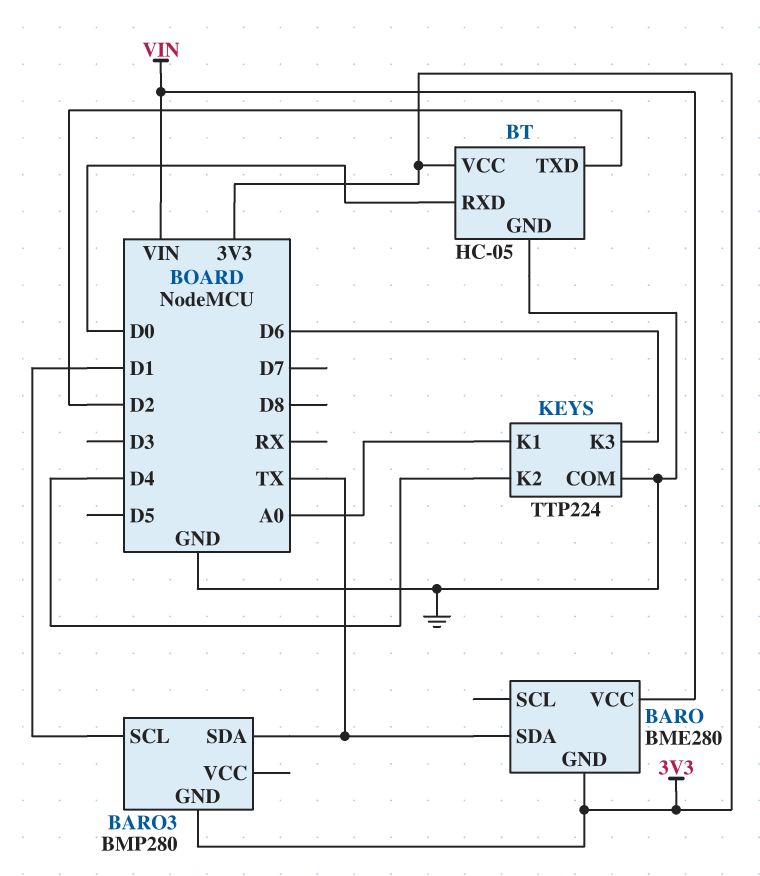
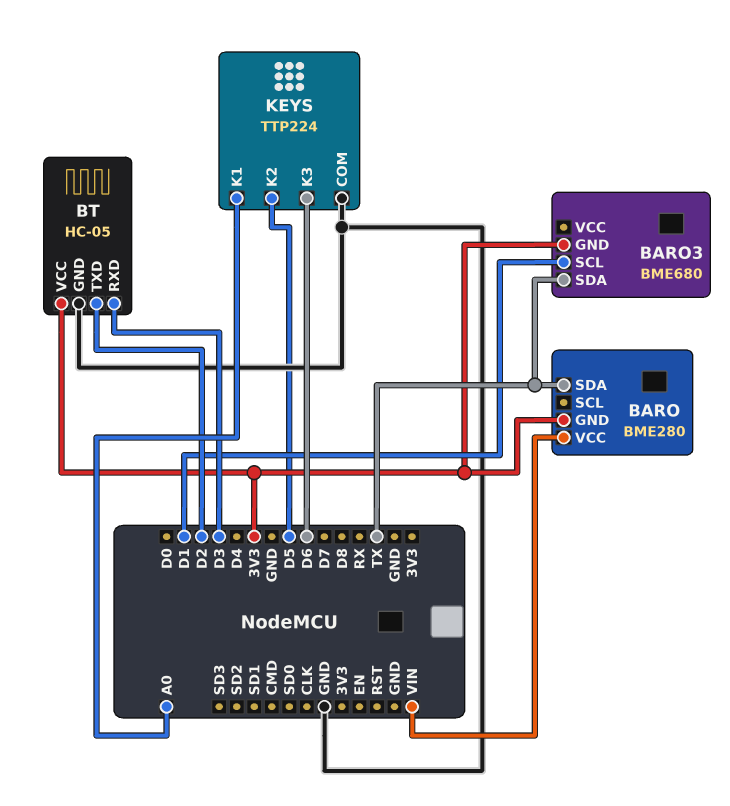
BARO3: BMP280 -> BME680
BT pin RXD: D0 -> D3
KEYS pin K2: D4 -> D5

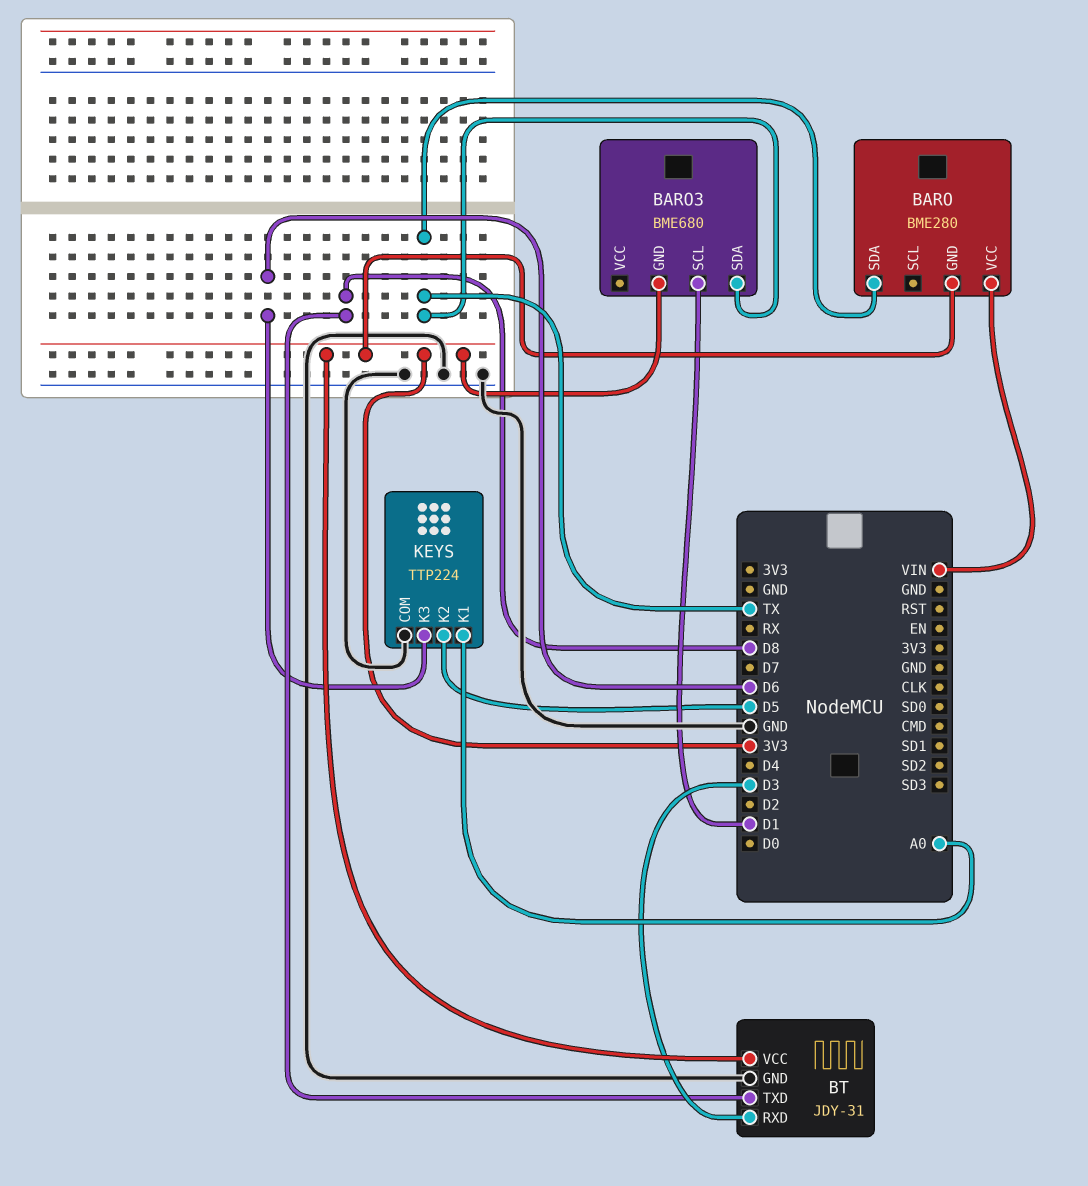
BT: HC-05 -> JDY-31
BT pin TXD: D2 -> D8

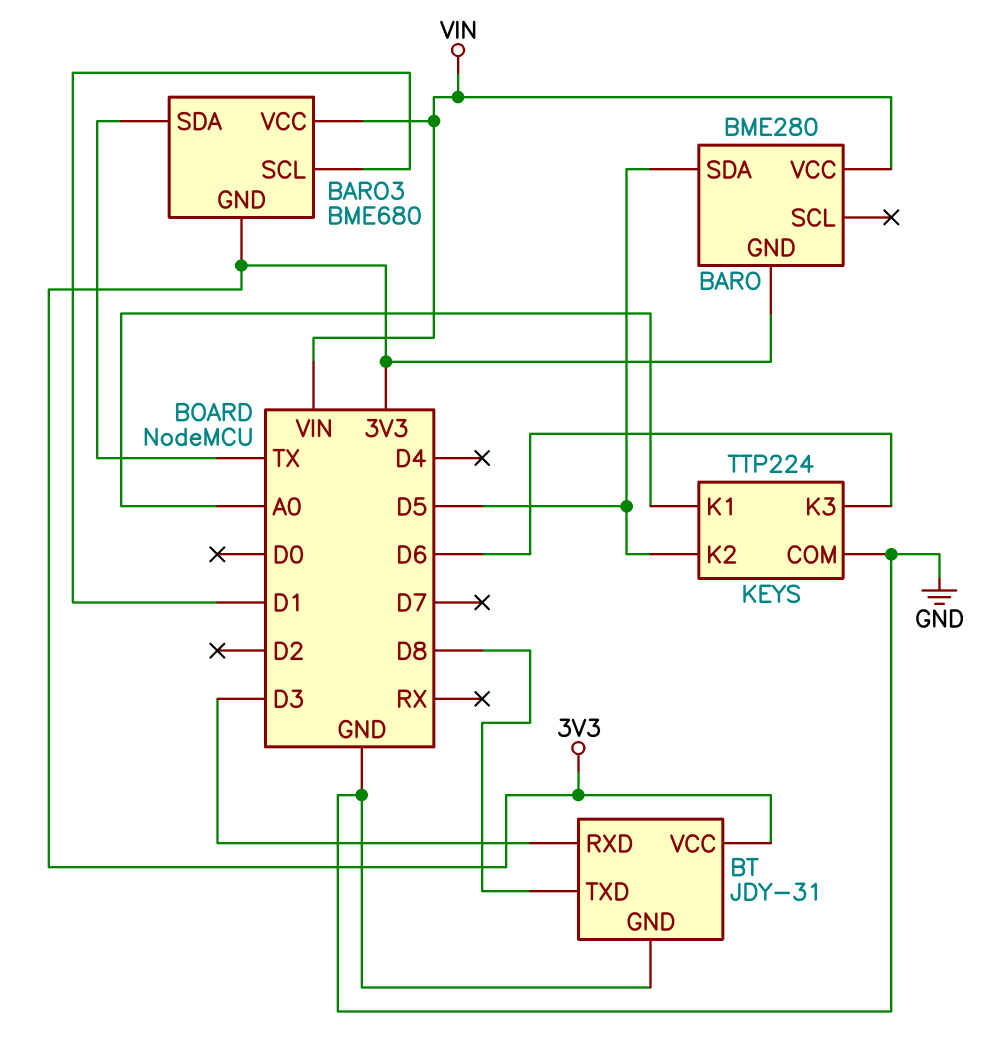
BARO pin SDA: TX -> D5
BARO3 pin VCC: none -> VIN

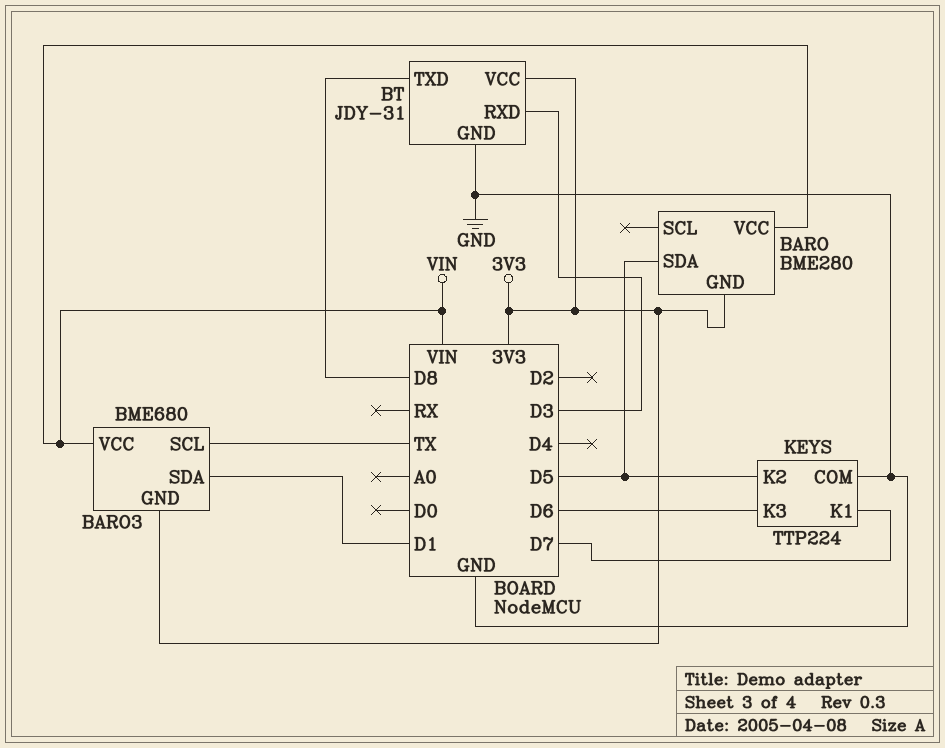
BARO3 pin SCL: D1 -> TX
BARO3 pin SDA: TX -> D1
KEYS pin K1: A0 -> D7

